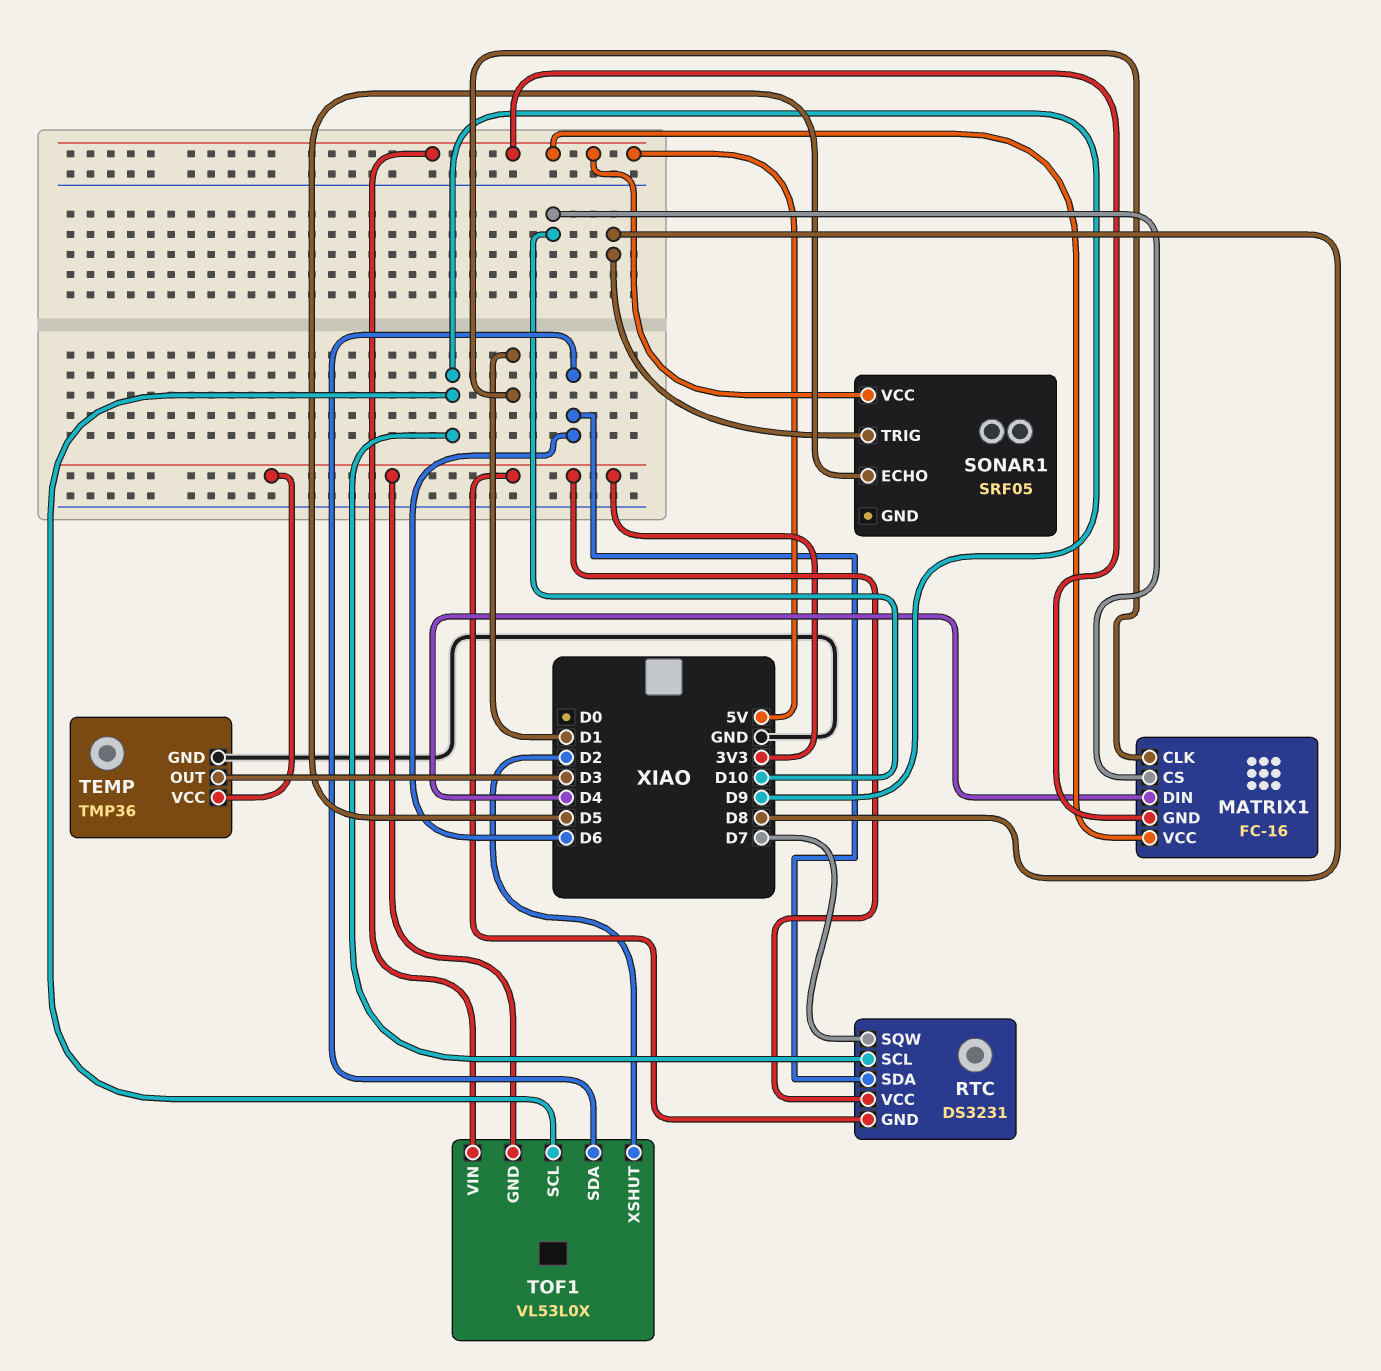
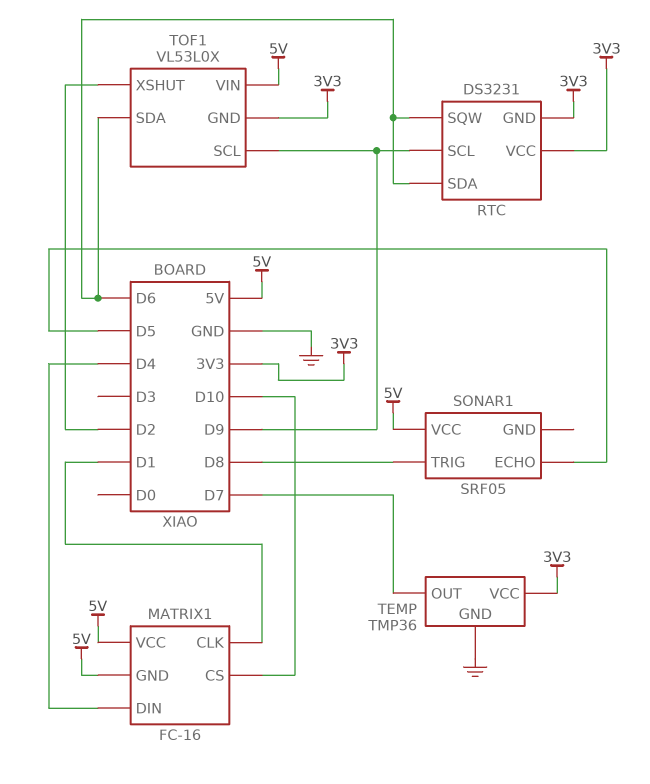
RTC pin SQW: D7 -> D6
TEMP pin OUT: D3 -> D7

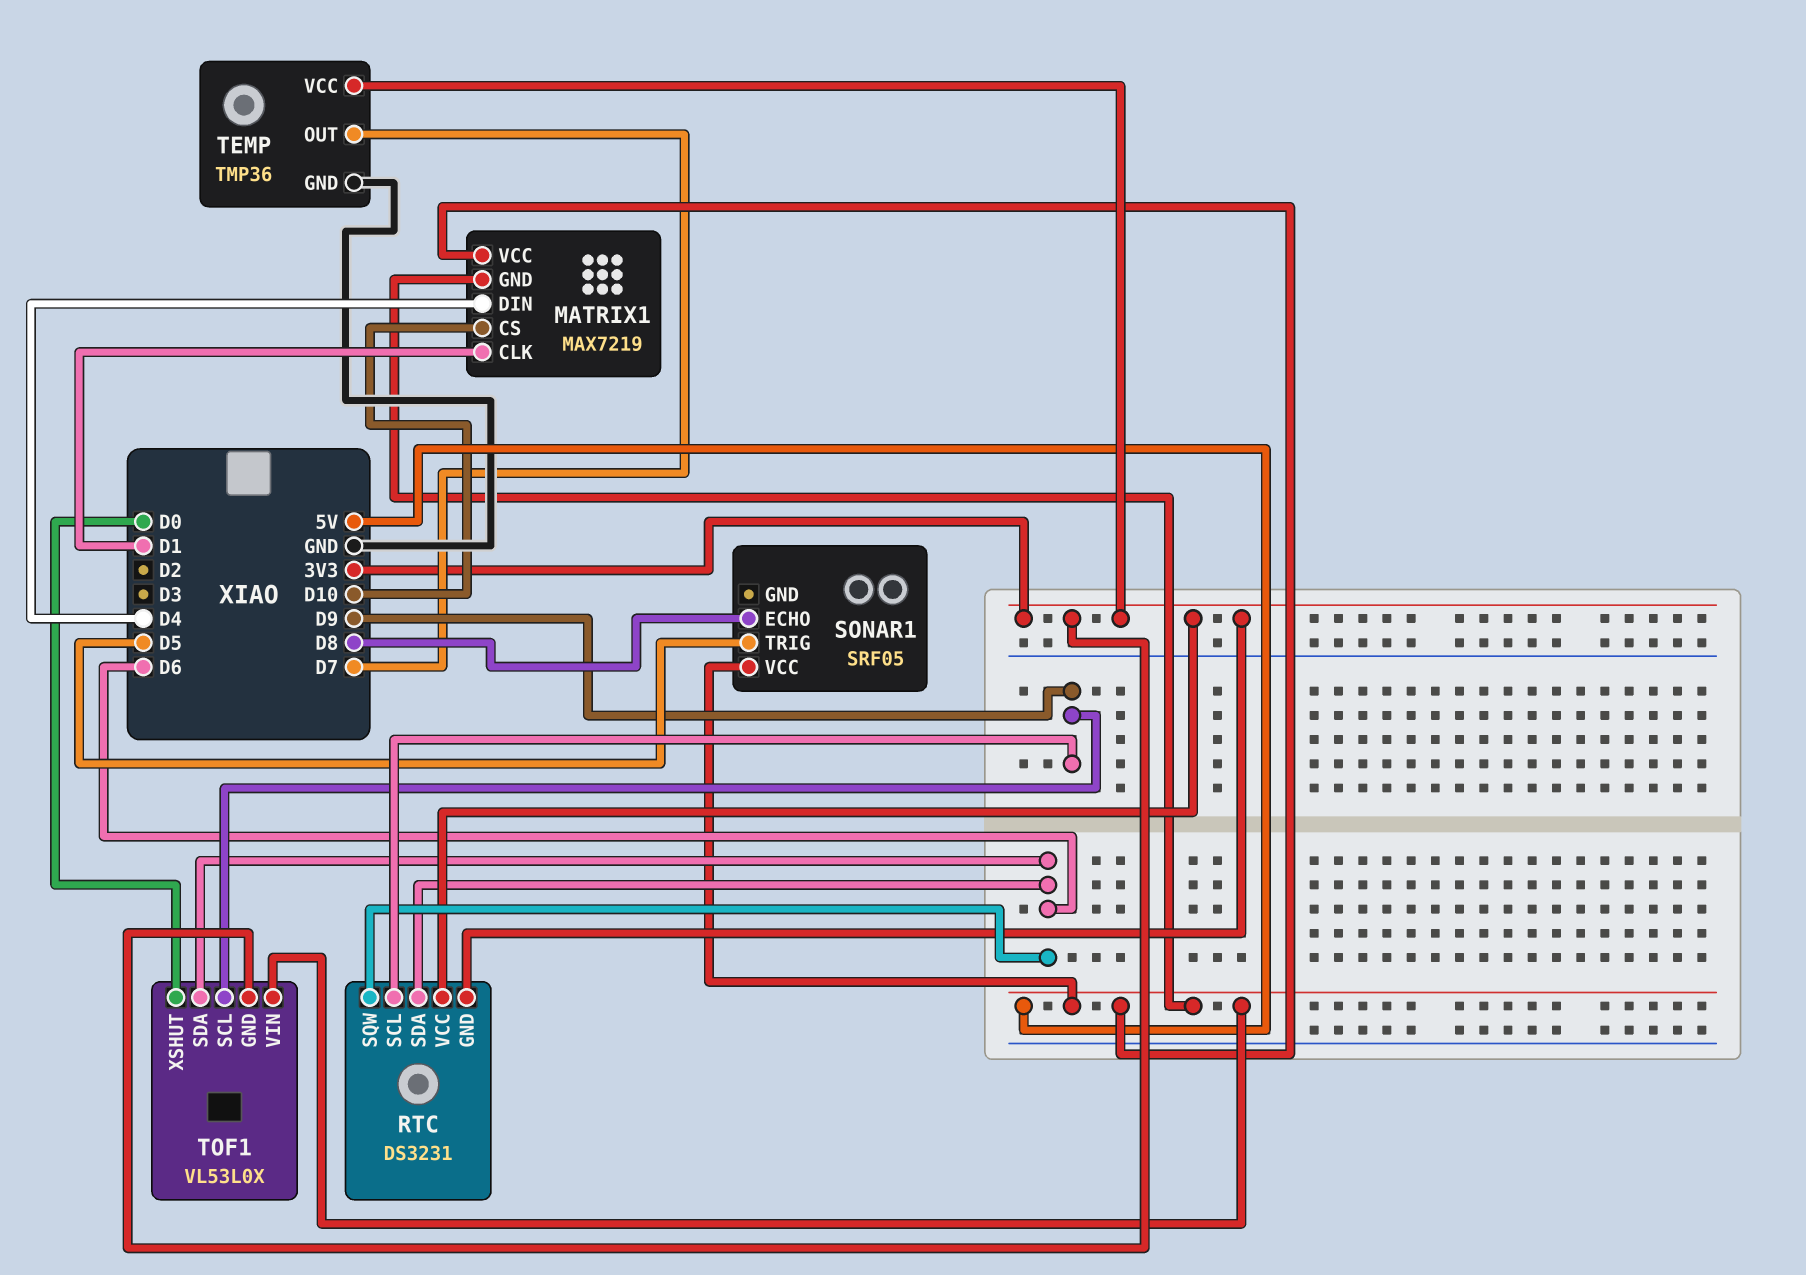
MATRIX1: FC-16 -> MAX7219
SONAR1 pin ECHO: D5 -> D8
SONAR1 pin TRIG: D8 -> D5
TOF1 pin XSHUT: D2 -> D0

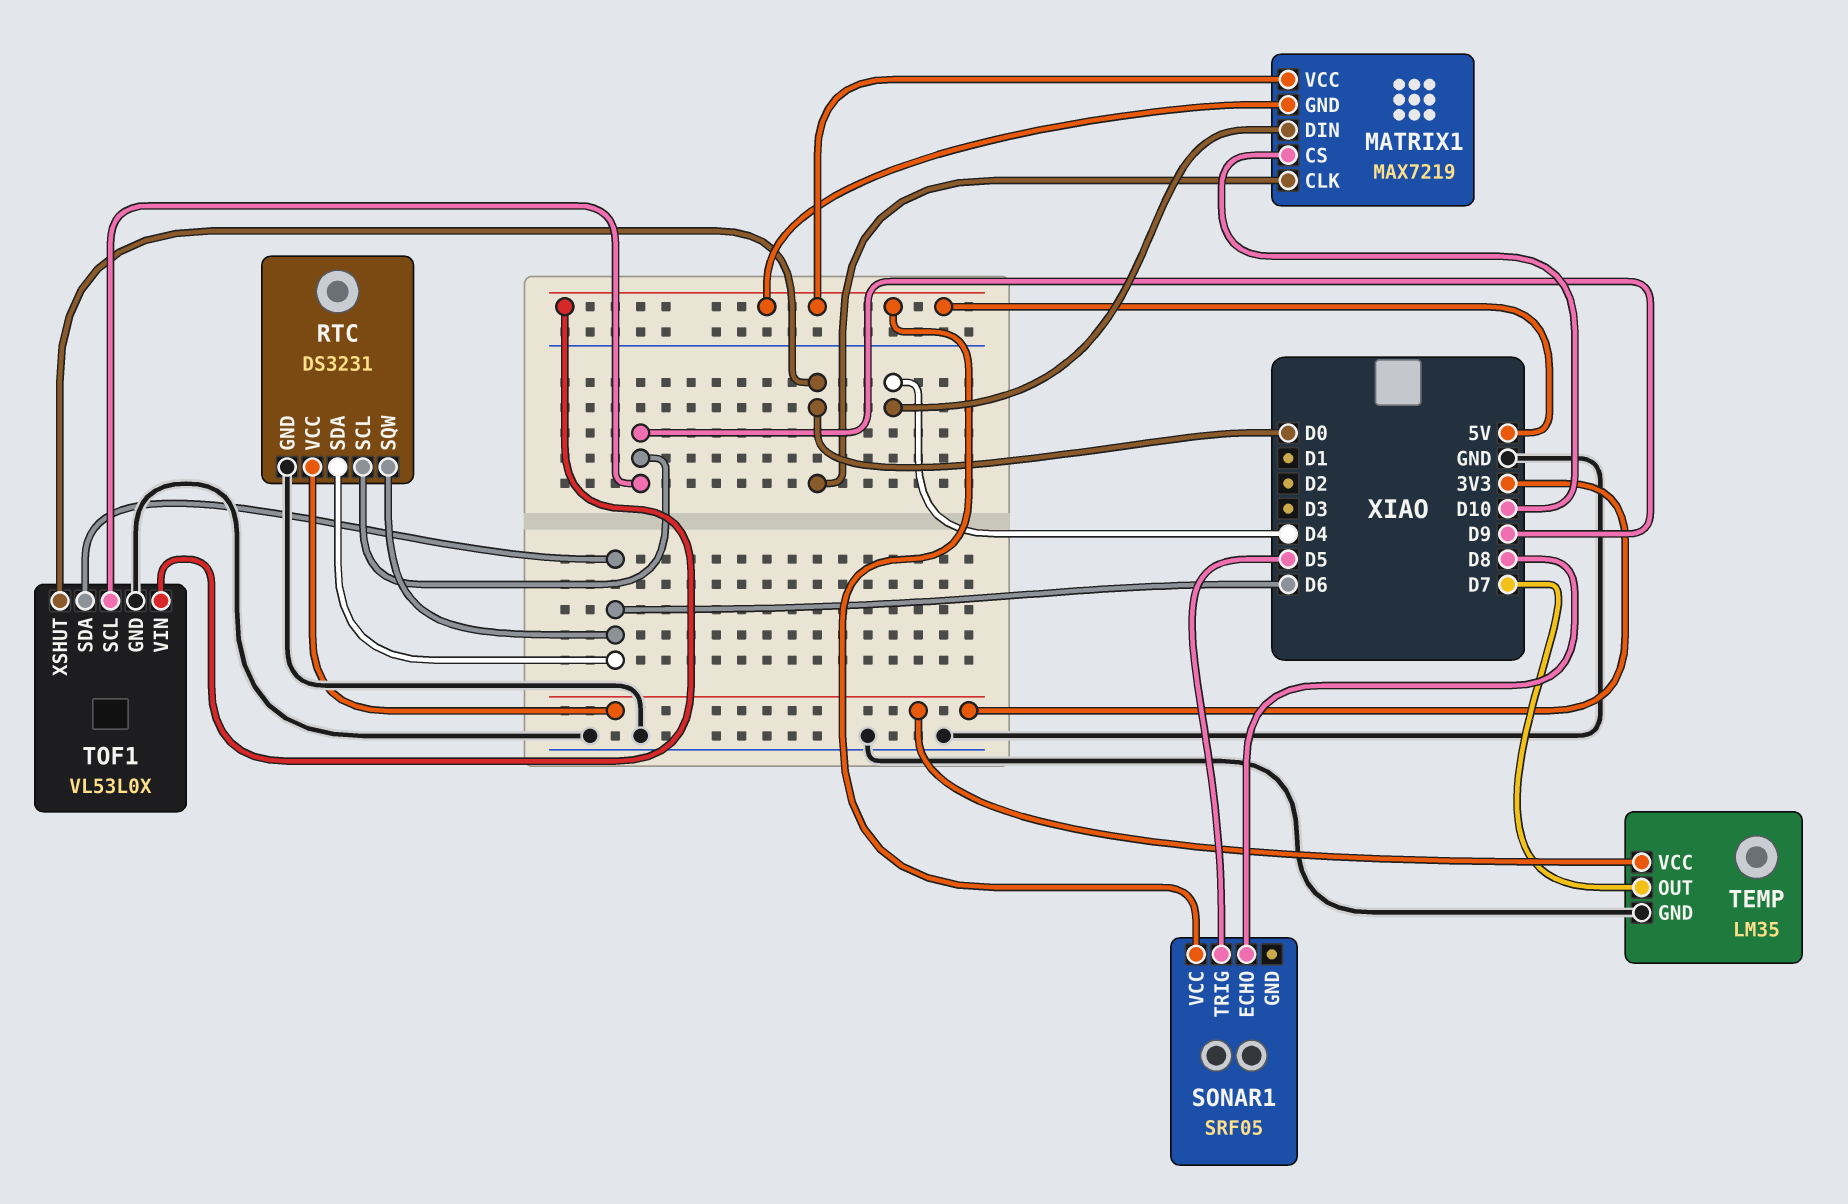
MATRIX1 pin CLK: D1 -> D0
RTC pin GND: 3V3 -> GND
TEMP: TMP36 -> LM35
TOF1 pin GND: 3V3 -> GND

